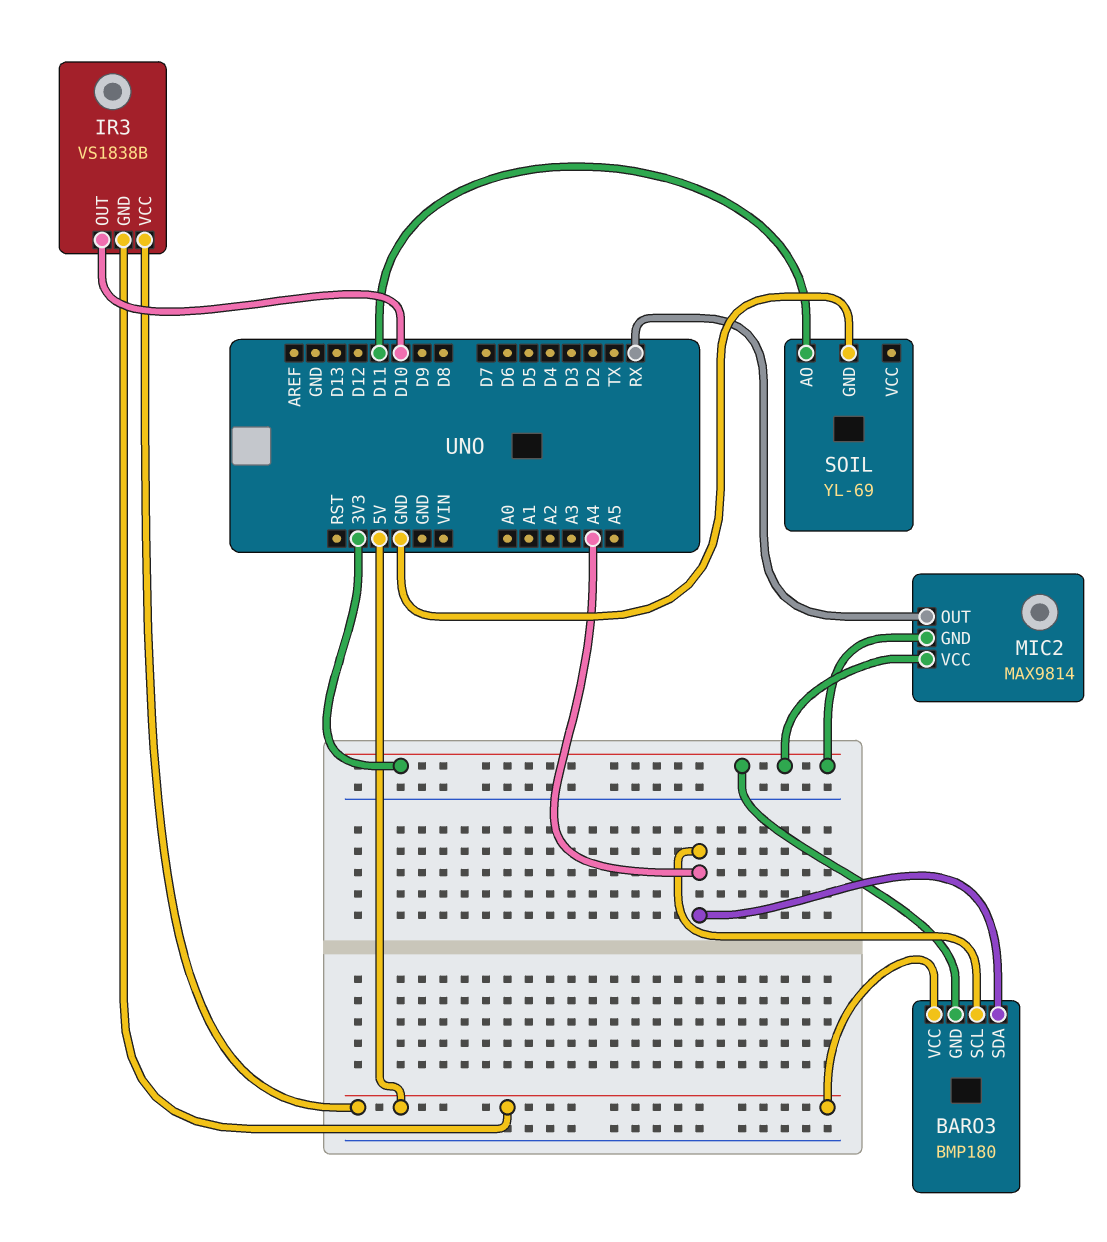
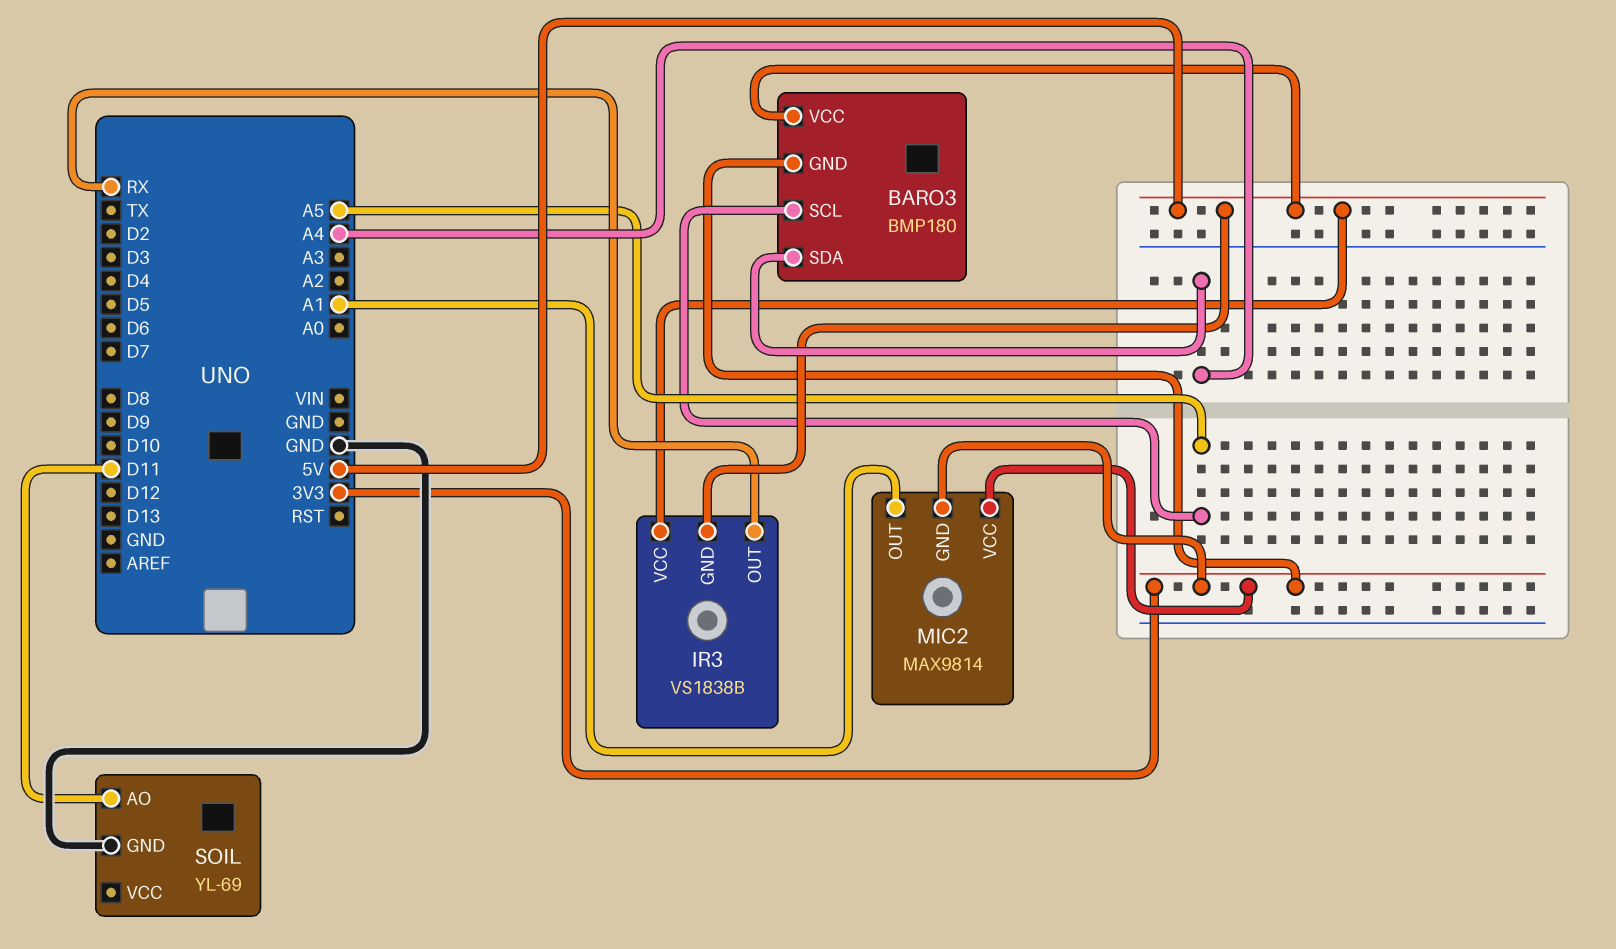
BARO3 pin SCL: A4 -> A5
IR3 pin OUT: D10 -> RX
MIC2 pin OUT: RX -> A1

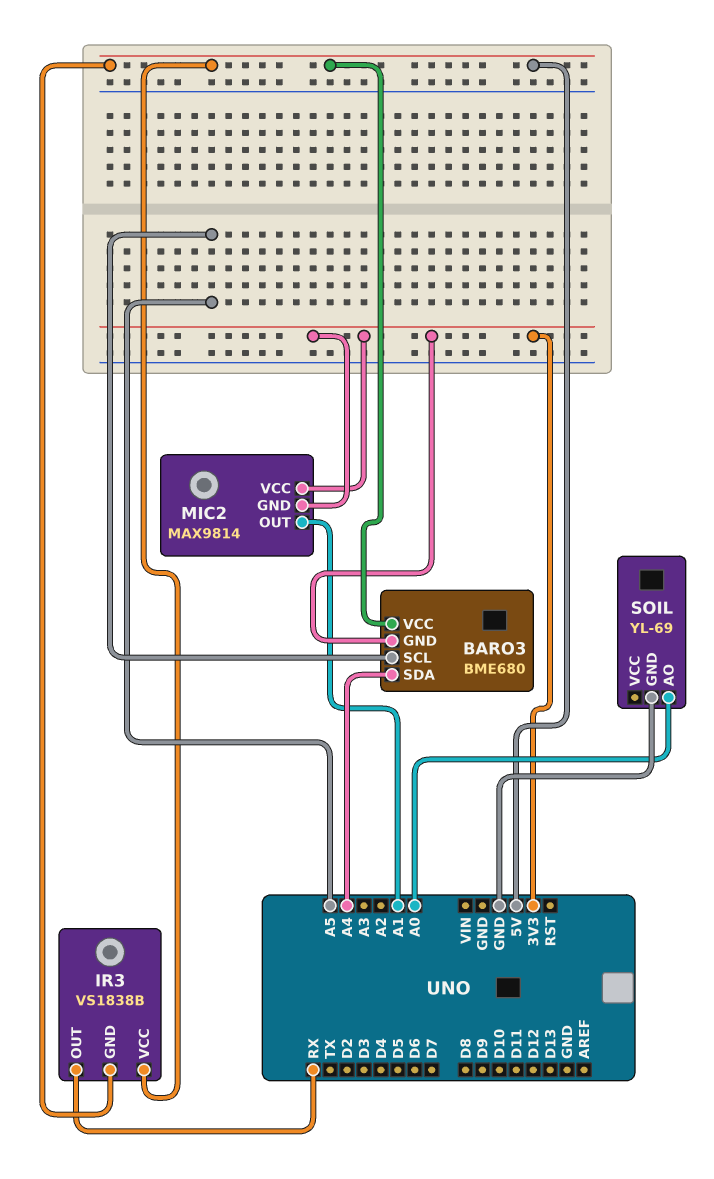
BARO3: BMP180 -> BME680
SOIL pin AO: D11 -> A0

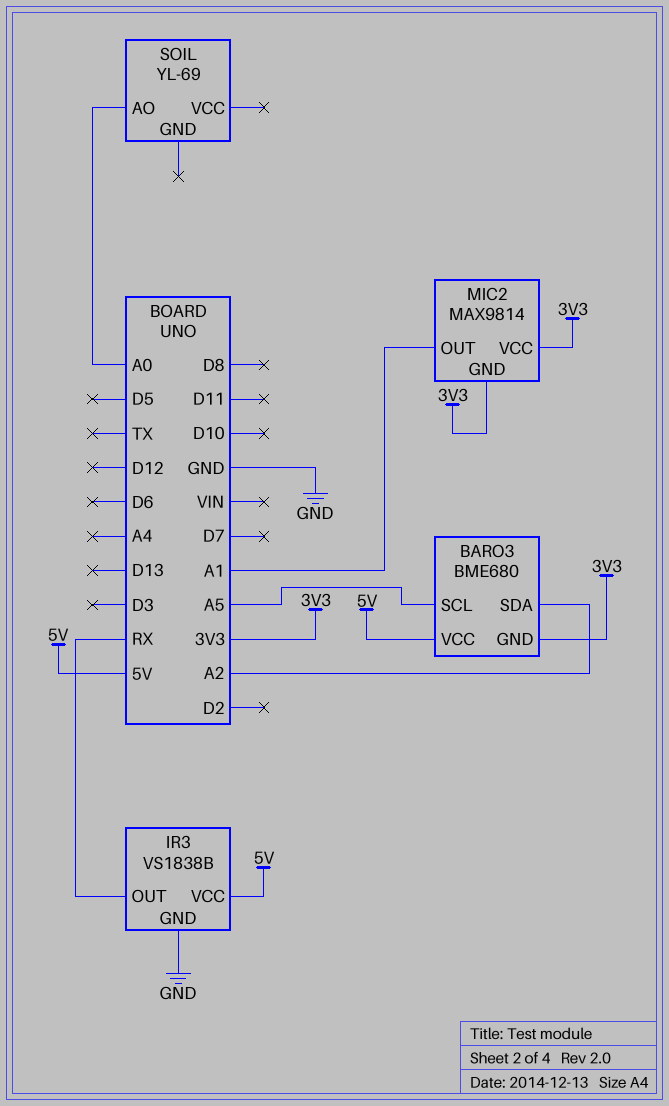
BARO3 pin SDA: A4 -> A2
IR3 pin GND: 5V -> GND
SOIL pin GND: GND -> none

